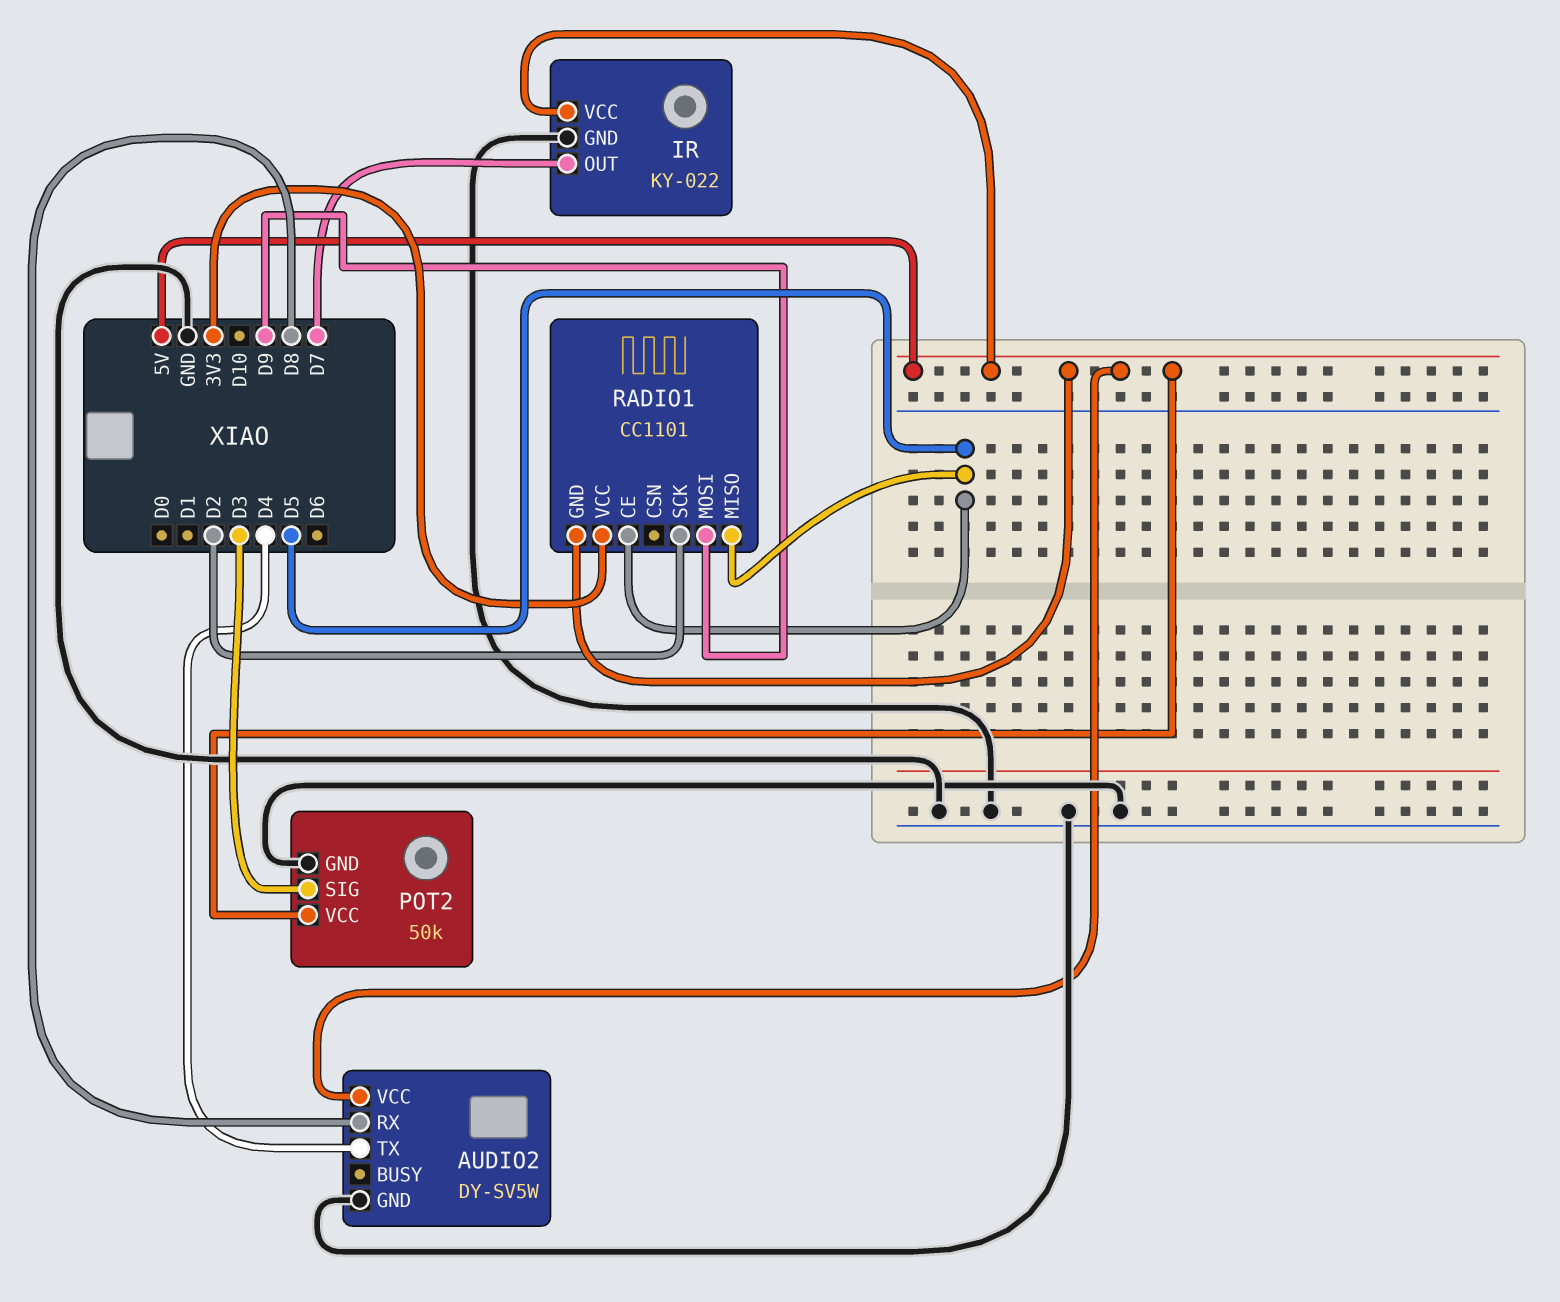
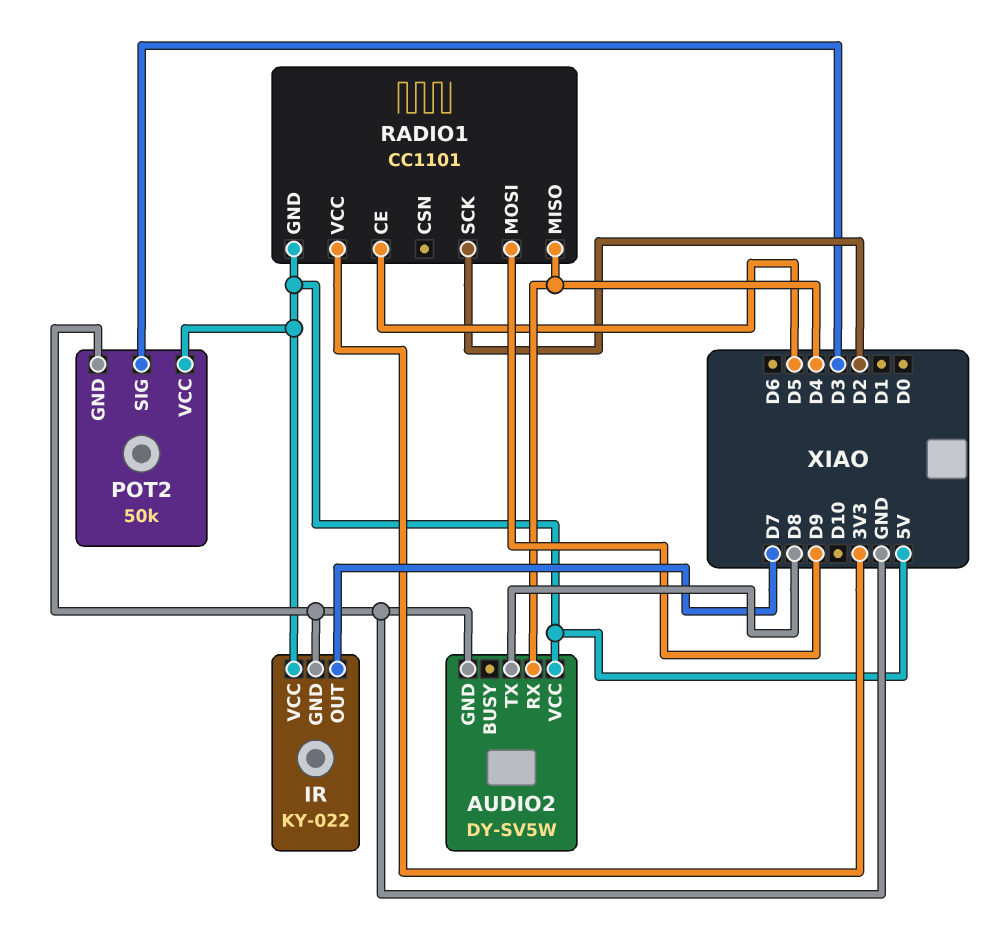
AUDIO2 pin RX: D8 -> D4
AUDIO2 pin TX: D4 -> D8
RADIO1 pin MISO: D5 -> D4

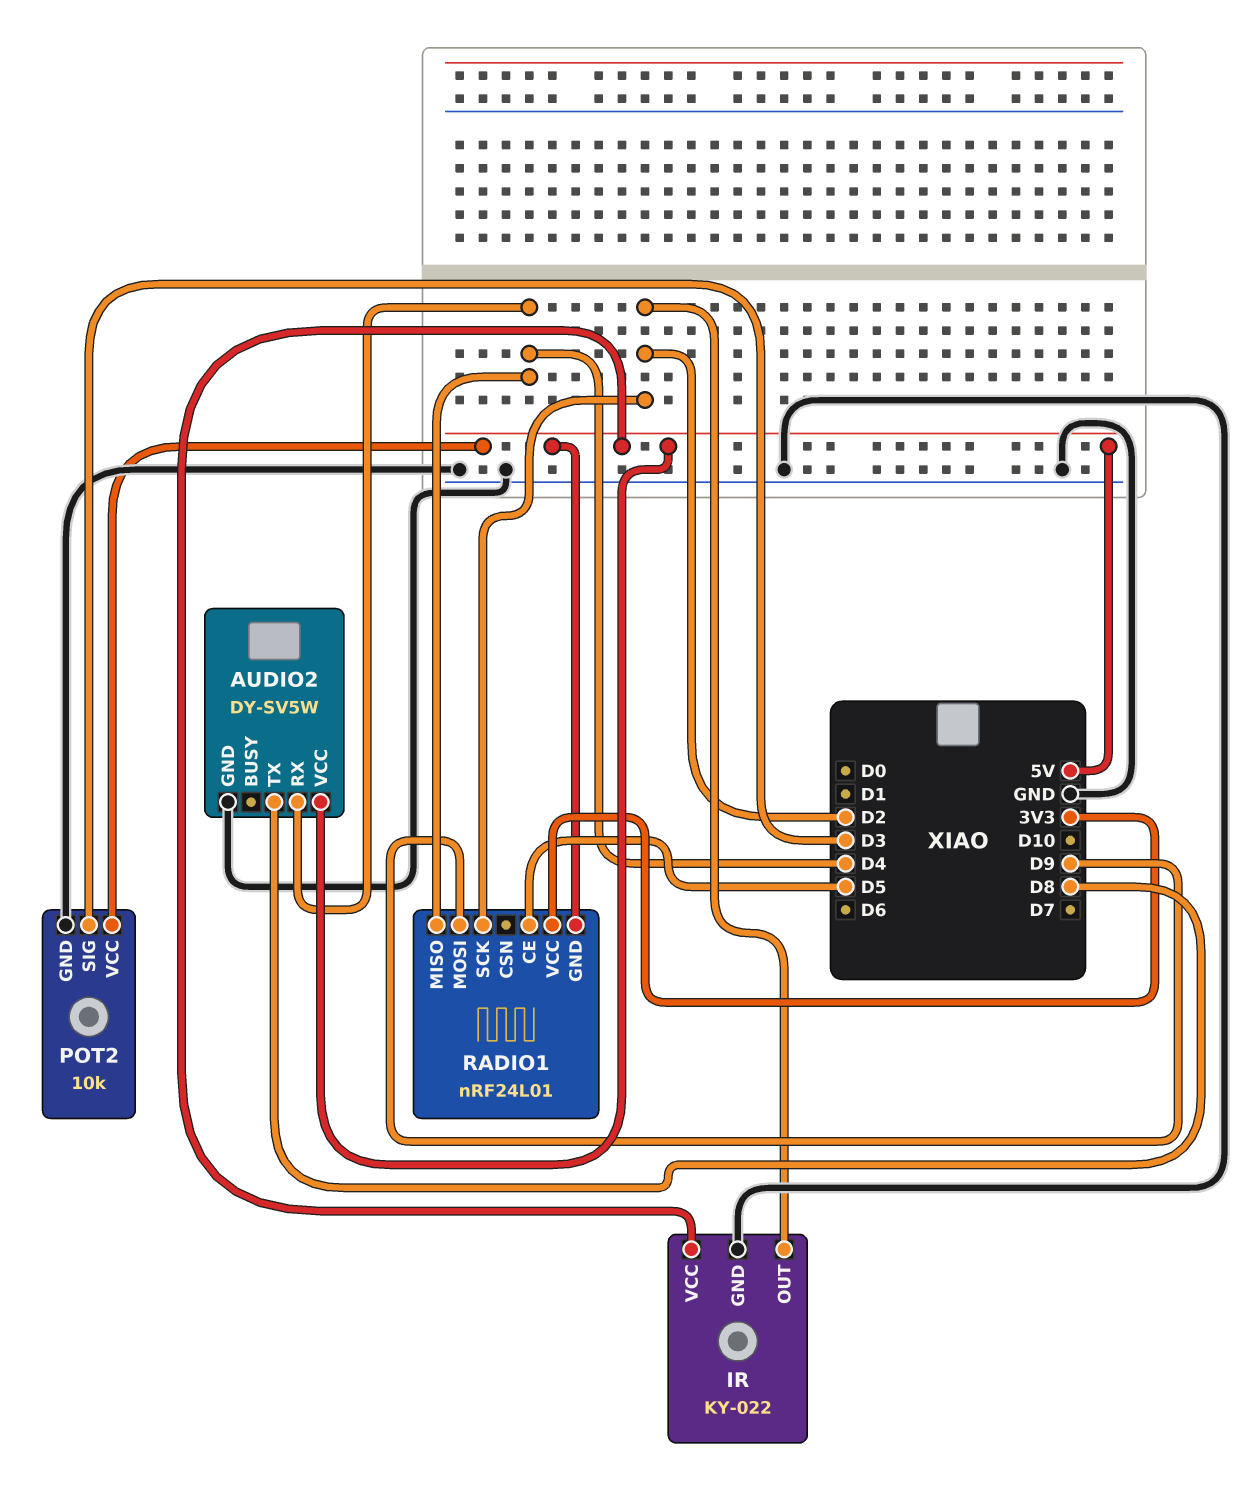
IR pin OUT: D7 -> D2
POT2: 50k -> 10k
RADIO1: CC1101 -> nRF24L01

